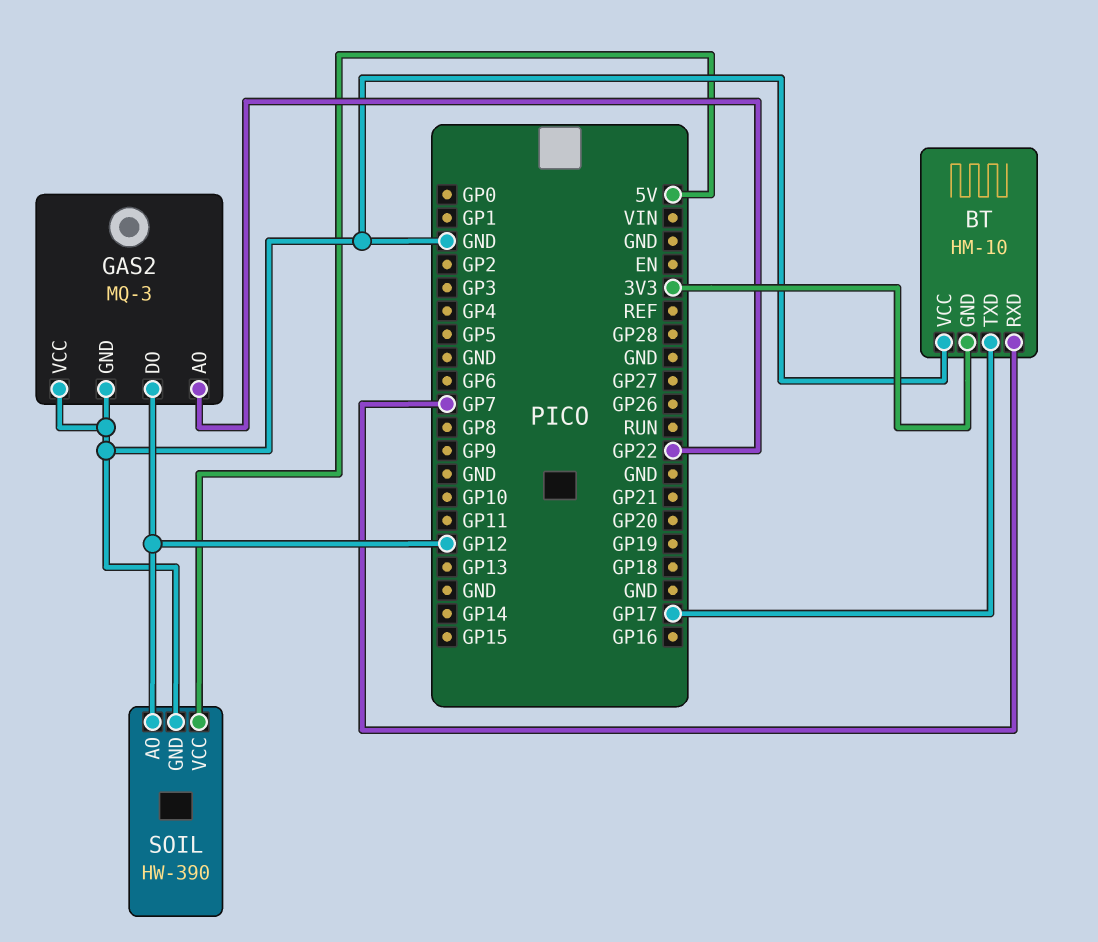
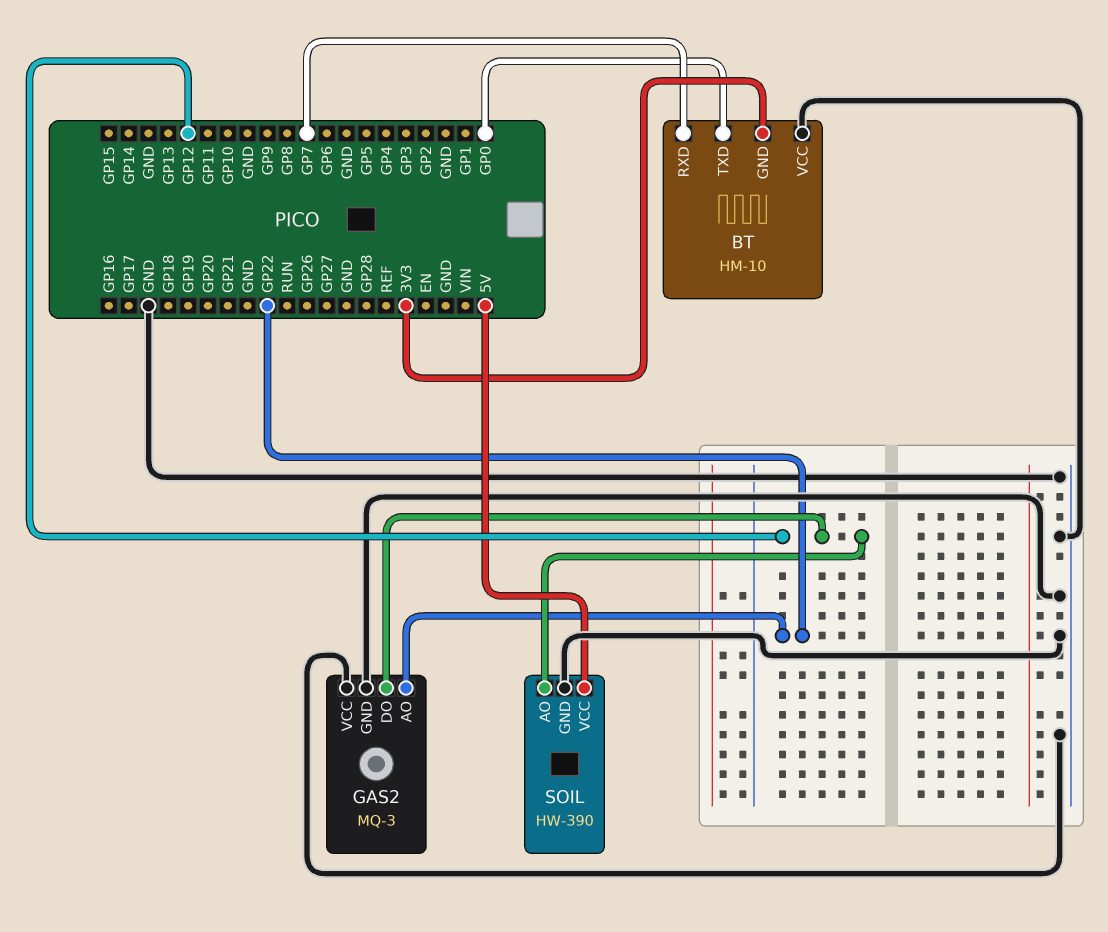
BT pin TXD: GP17 -> GP0

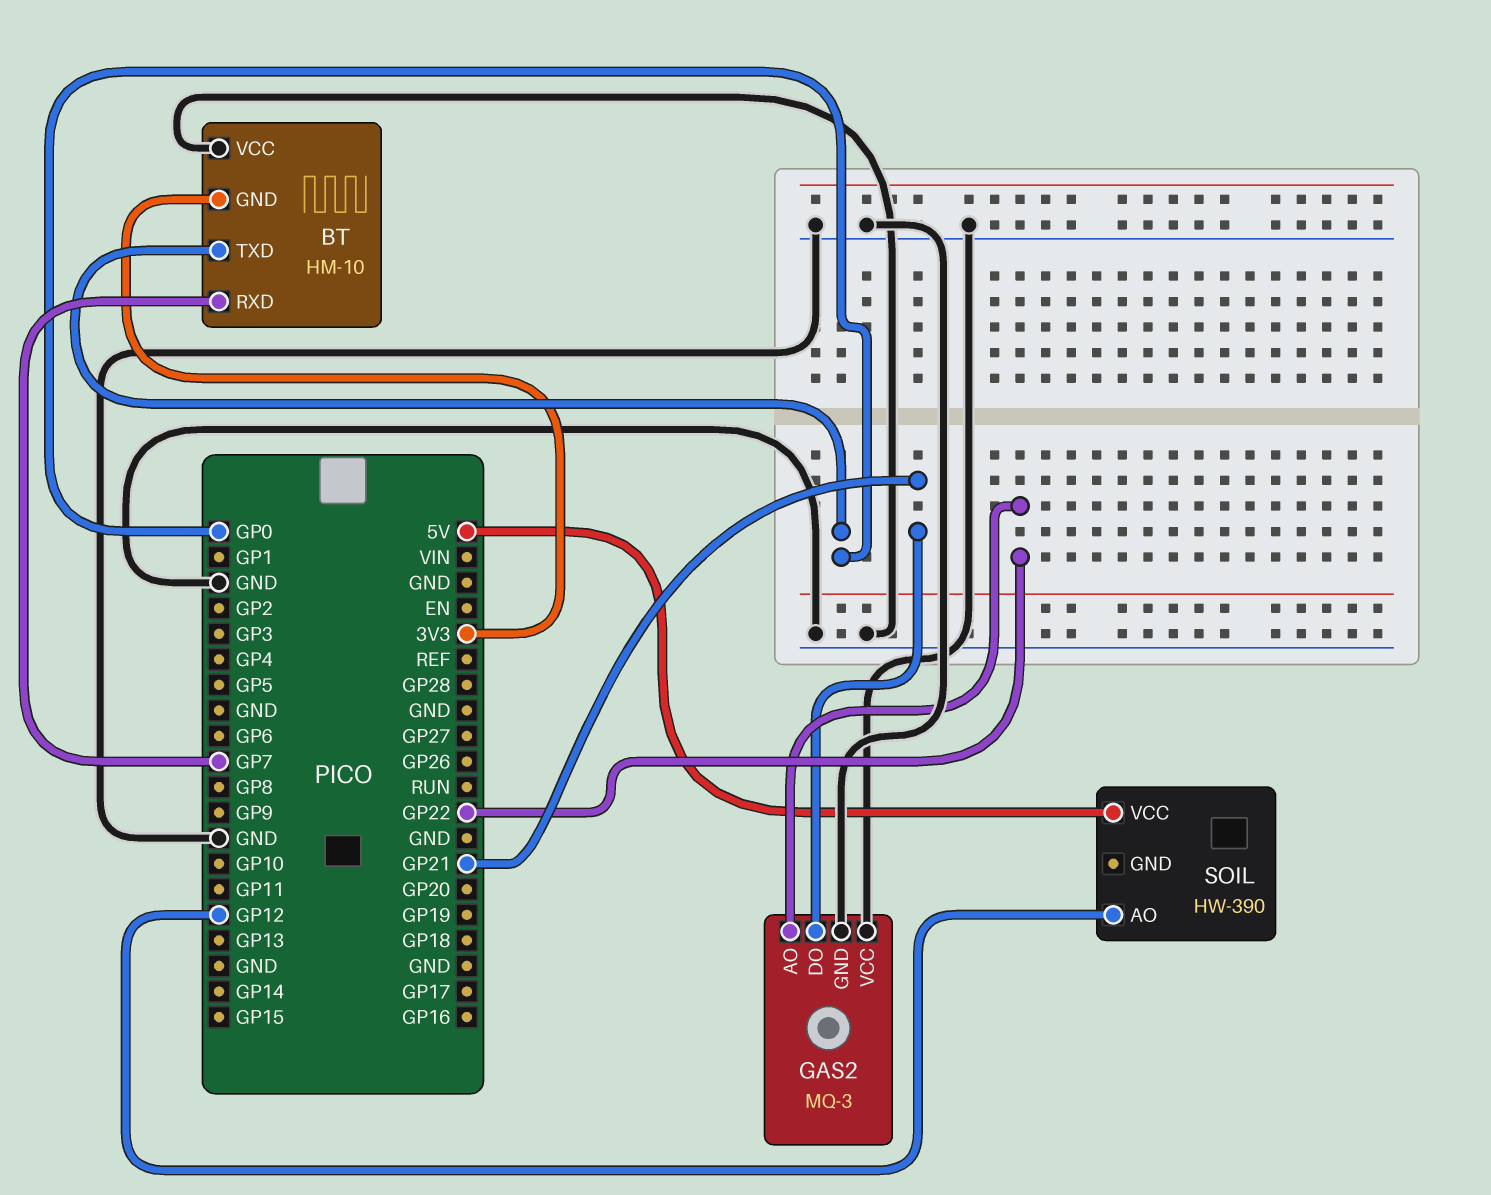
GAS2 pin DO: GP12 -> GP21
SOIL pin GND: GND -> none

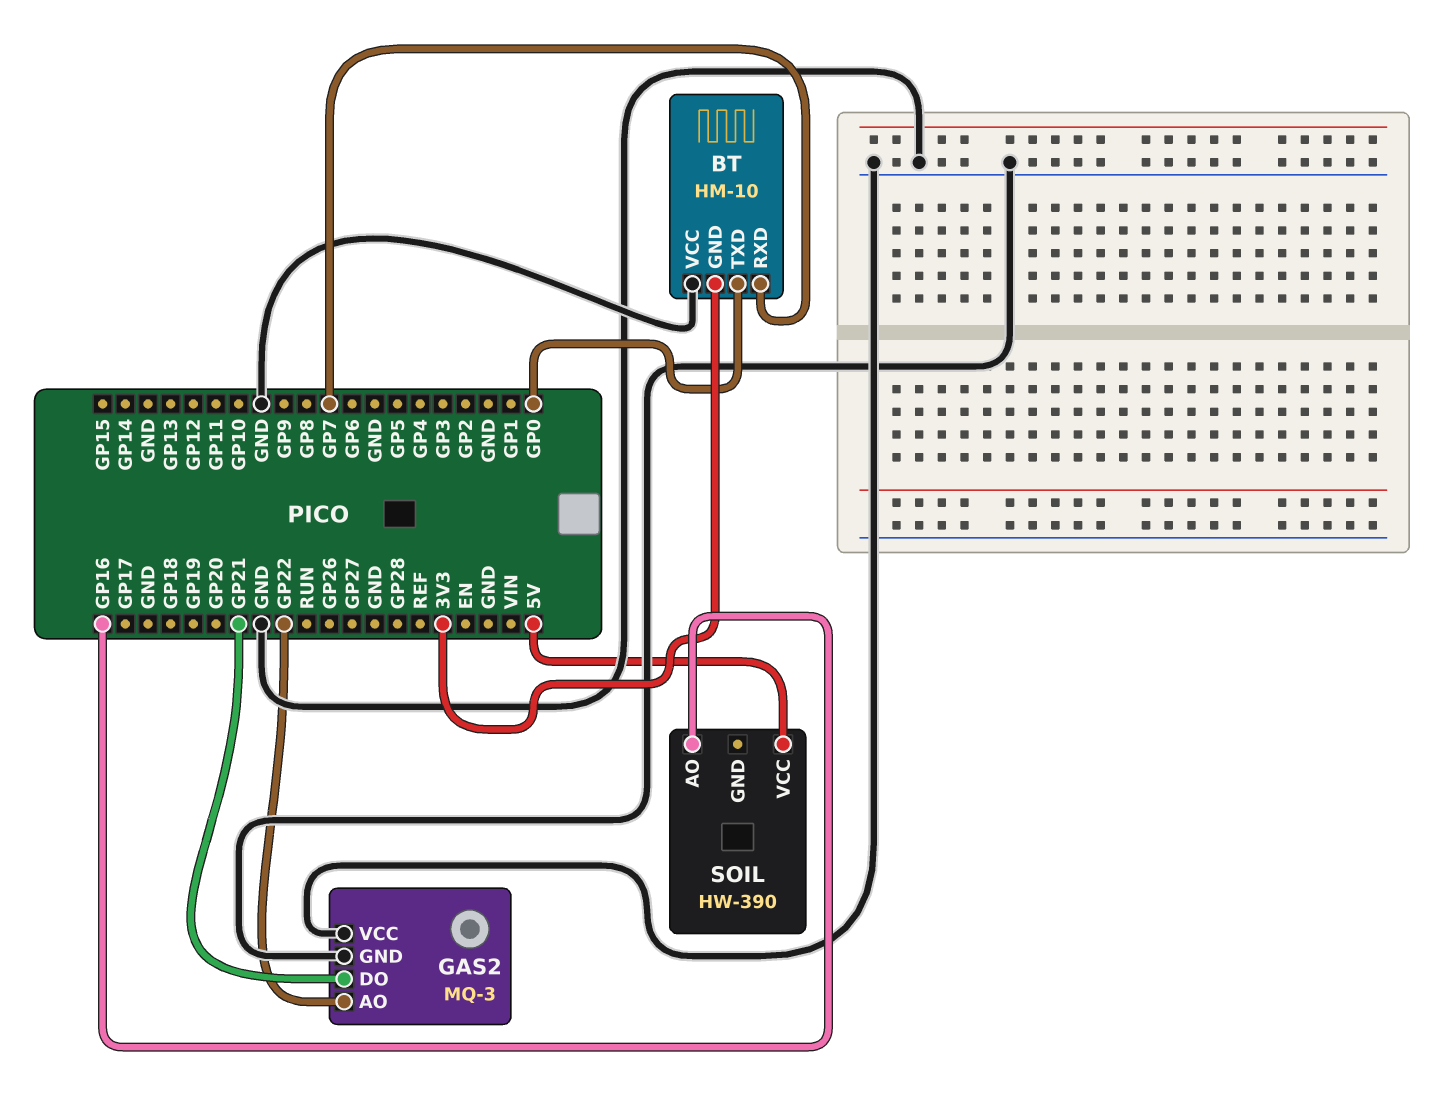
SOIL pin AO: GP12 -> GP16

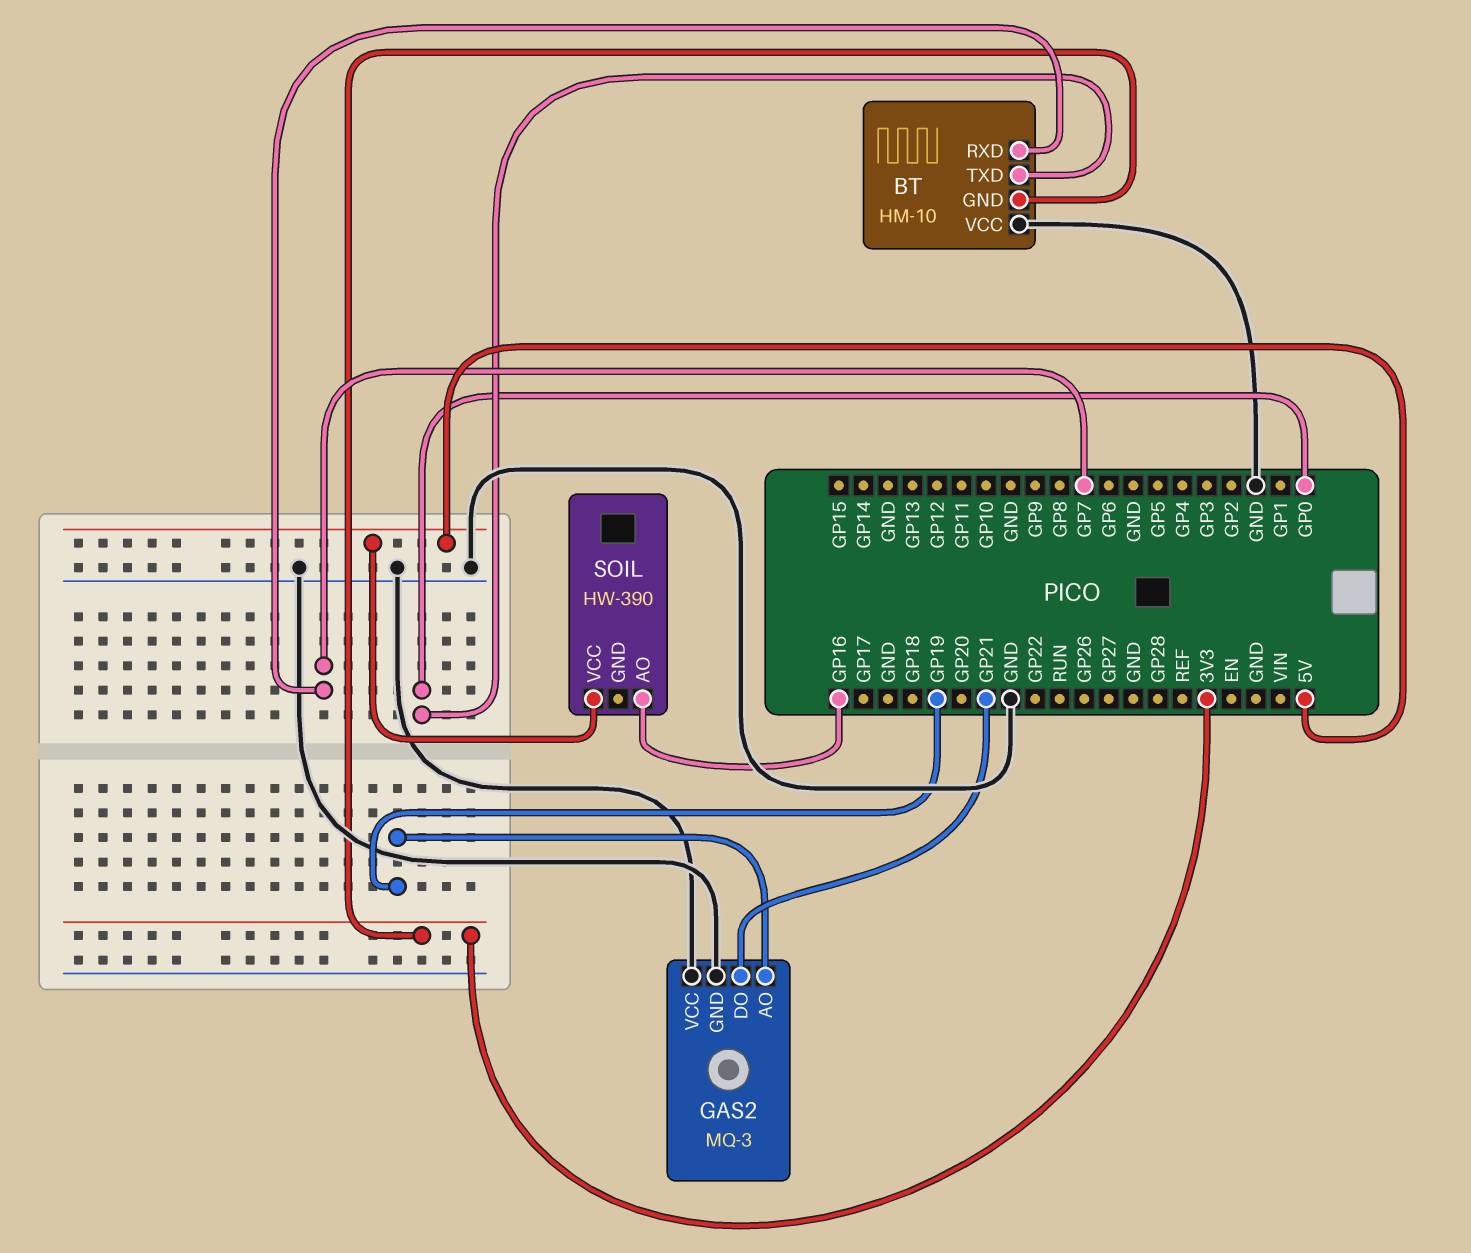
GAS2 pin AO: GP22 -> GP19

